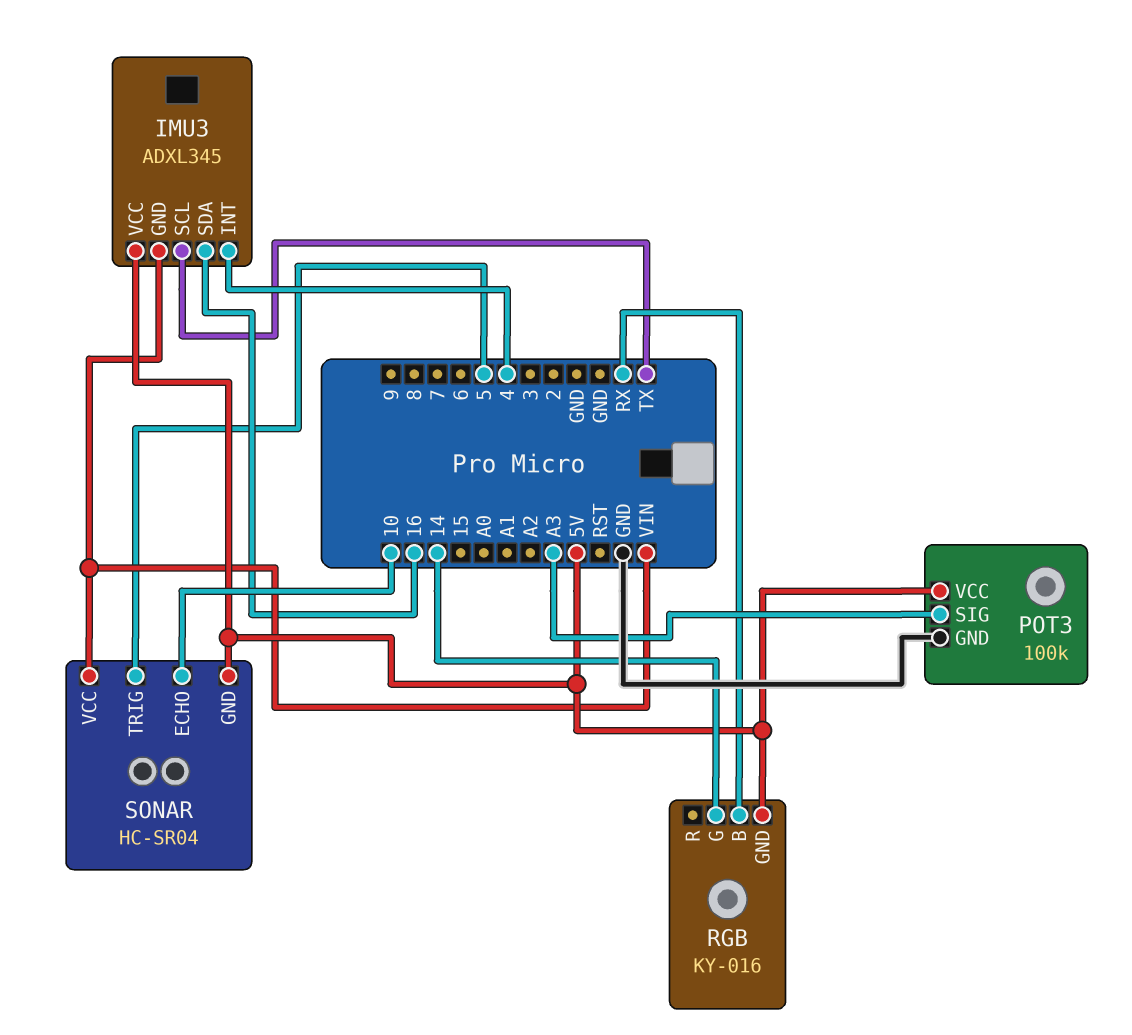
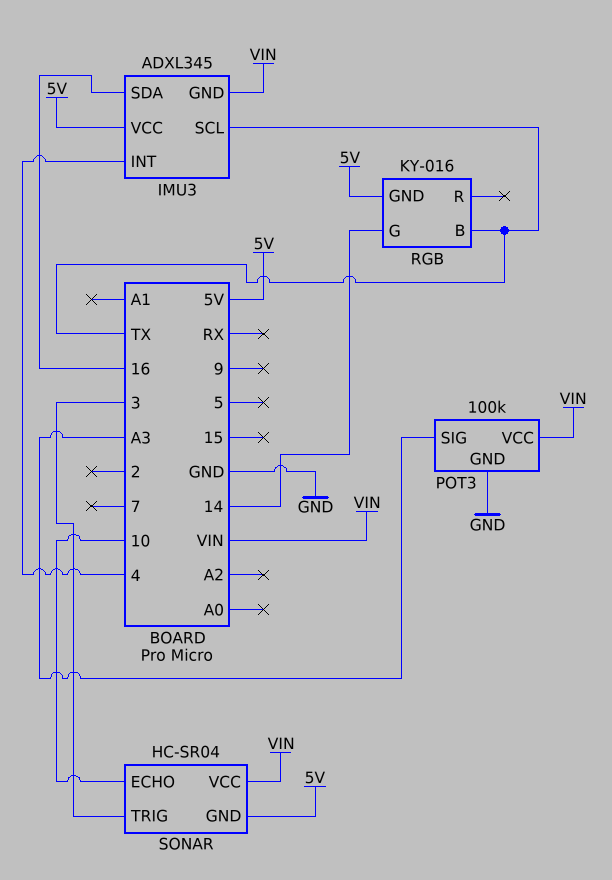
POT3 pin VCC: 5V -> VIN
RGB pin B: RX -> TX
SONAR pin TRIG: 5 -> 3

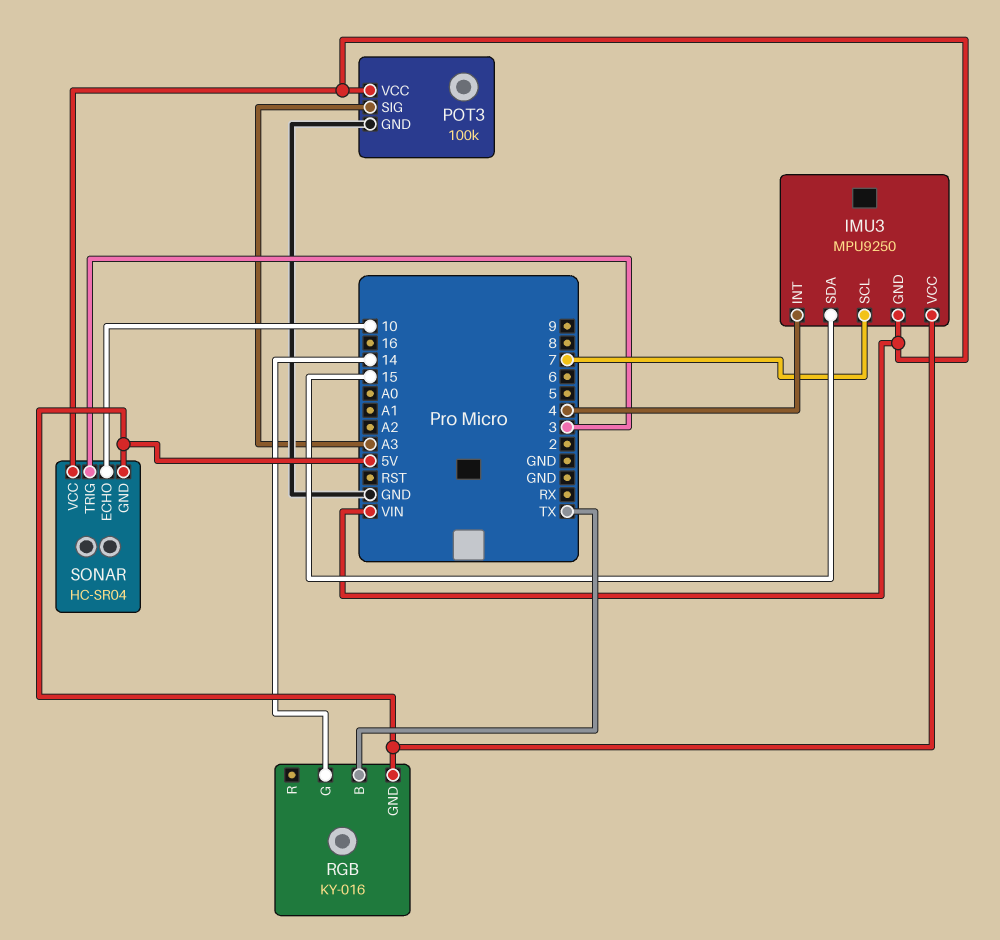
IMU3: ADXL345 -> MPU9250
IMU3 pin SCL: TX -> 7
IMU3 pin SDA: 16 -> 15

